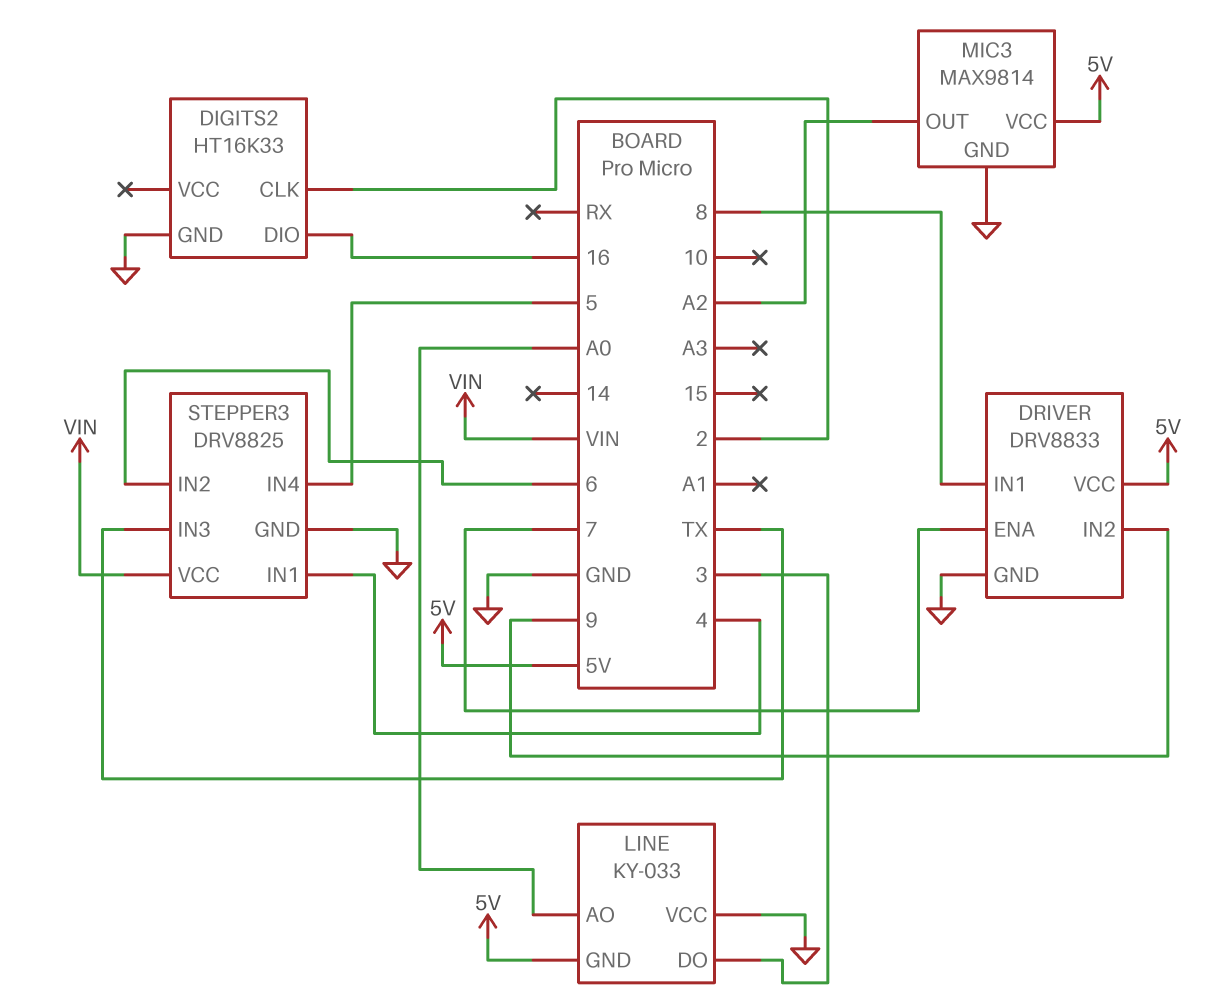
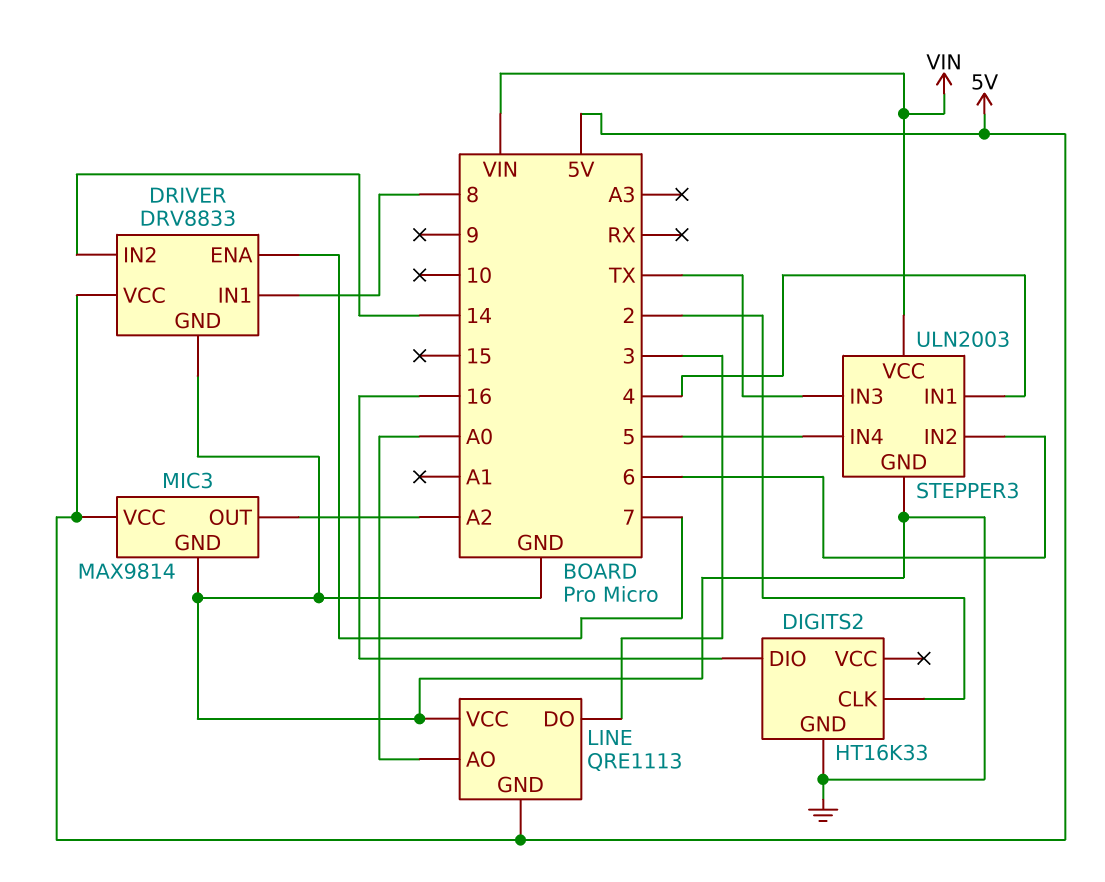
DRIVER pin IN2: 9 -> 14
LINE: KY-033 -> QRE1113
STEPPER3: DRV8825 -> ULN2003

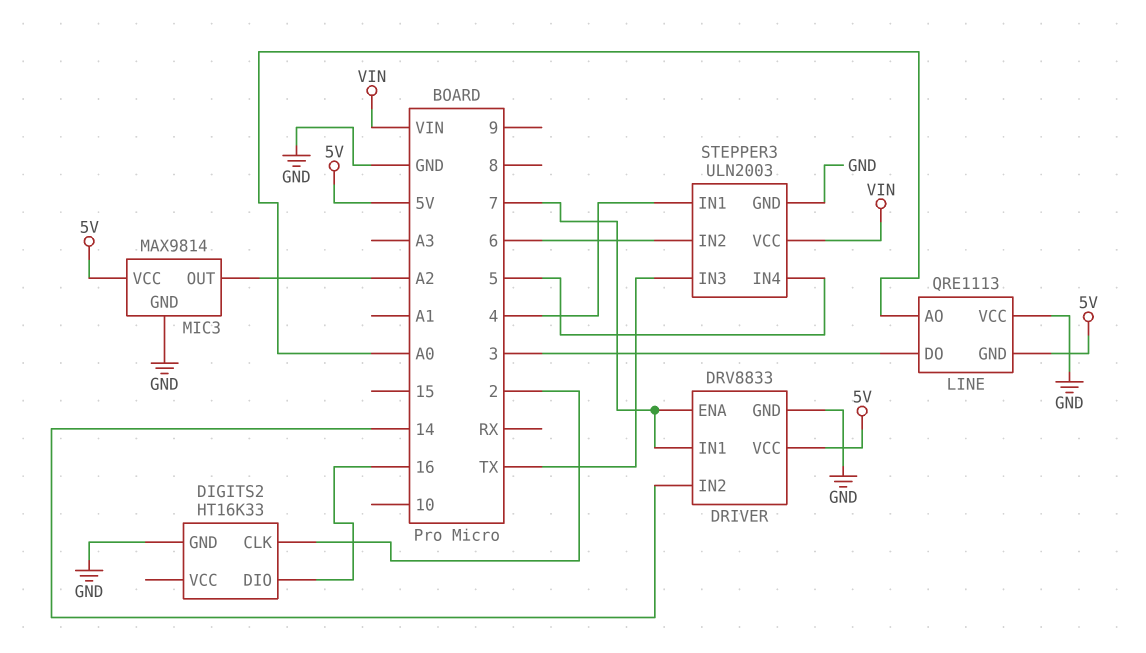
DRIVER pin IN1: 8 -> 7

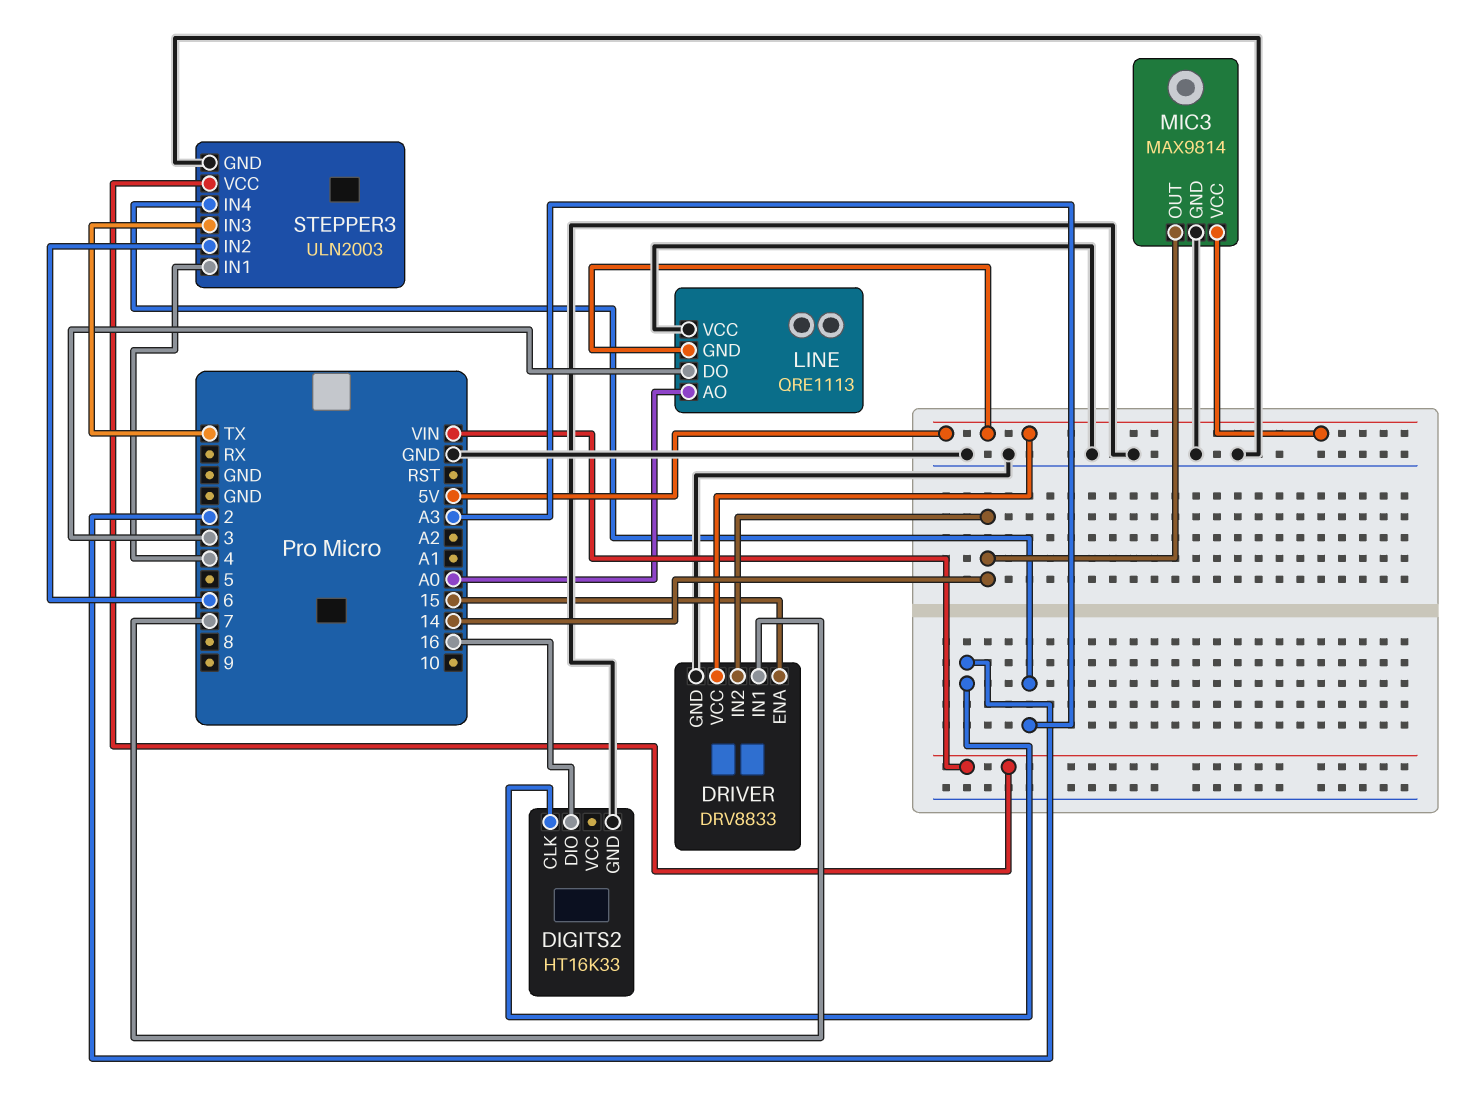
DRIVER pin ENA: 7 -> 15
MIC3 pin OUT: A2 -> 14
STEPPER3 pin IN4: 5 -> A3

